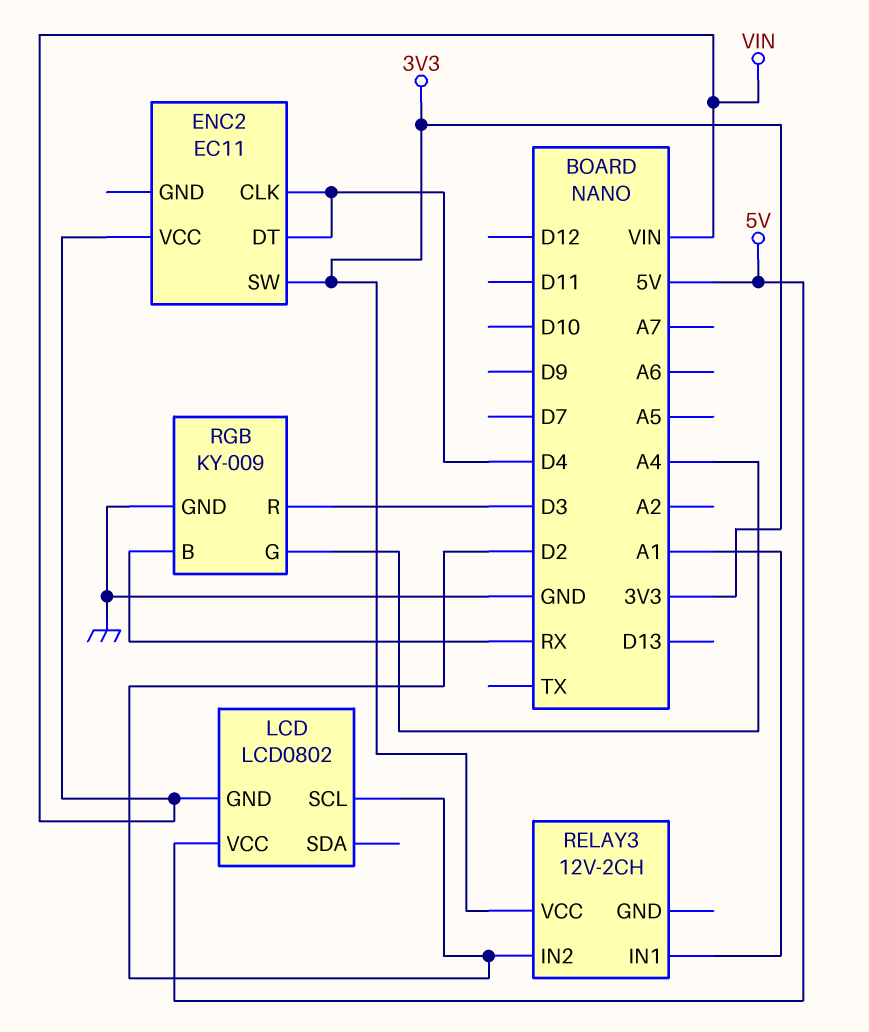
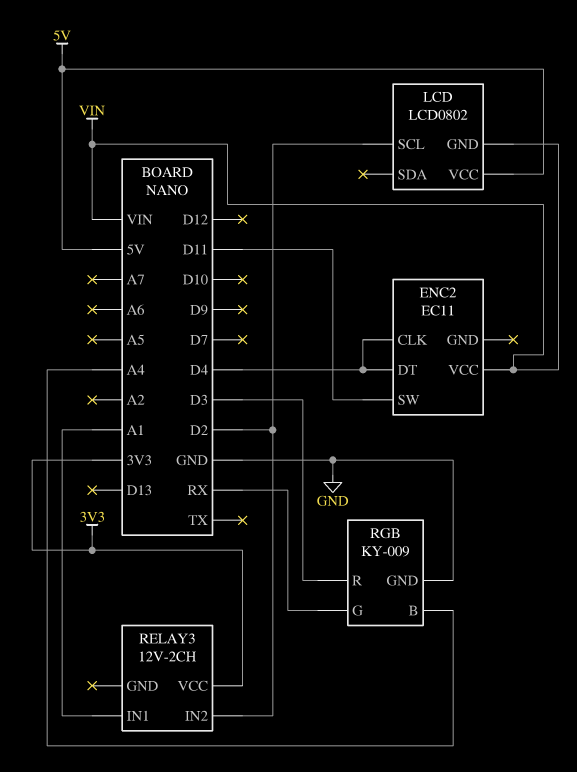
ENC2 pin SW: 3V3 -> D11
RGB pin B: RX -> A4
RGB pin G: A4 -> RX

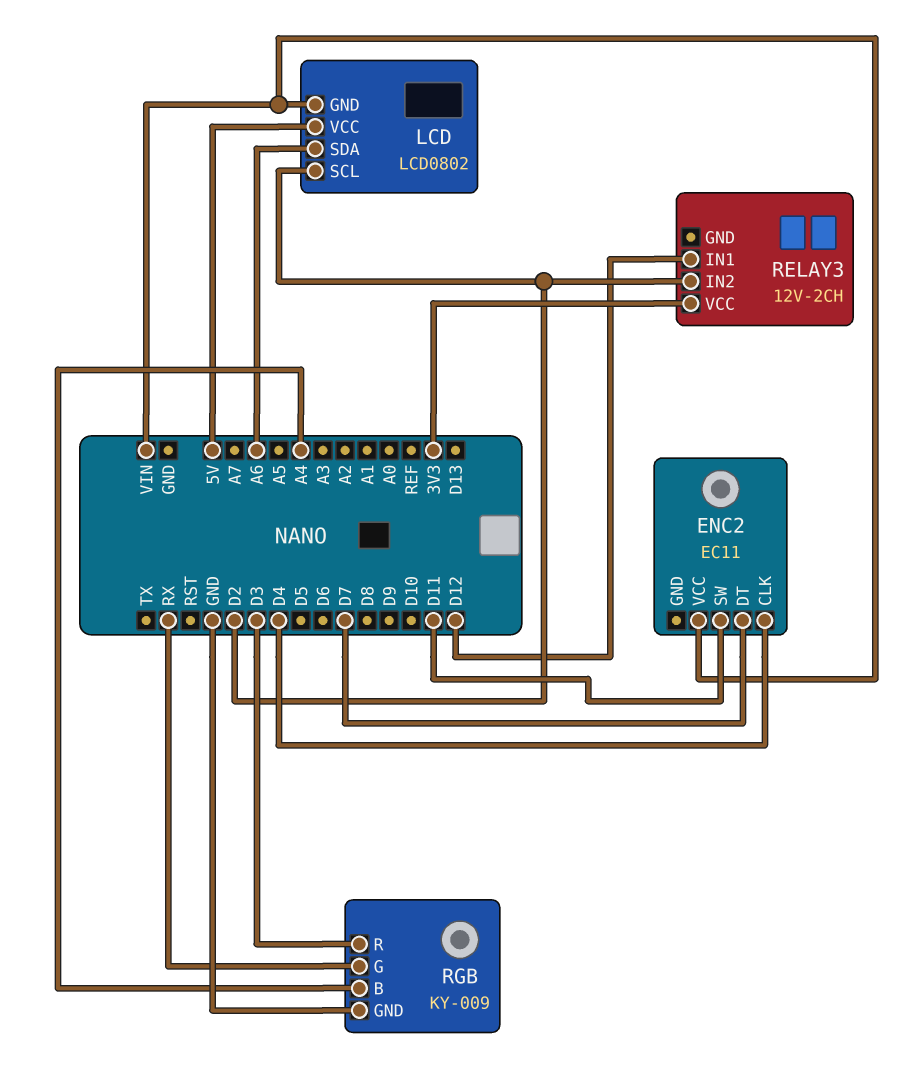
ENC2 pin DT: D4 -> D7
LCD pin SDA: none -> A6
RELAY3 pin IN1: A1 -> D12

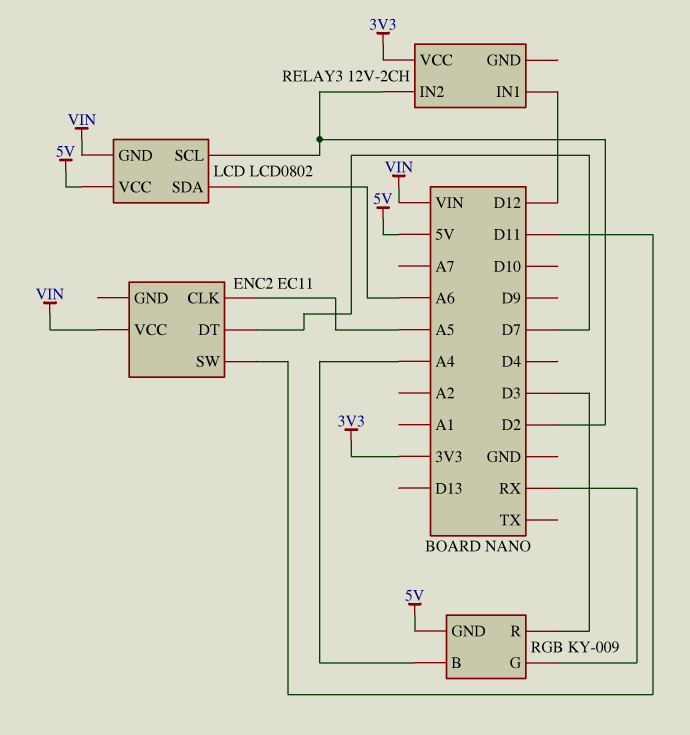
ENC2 pin CLK: D4 -> A5
RGB pin GND: GND -> 5V

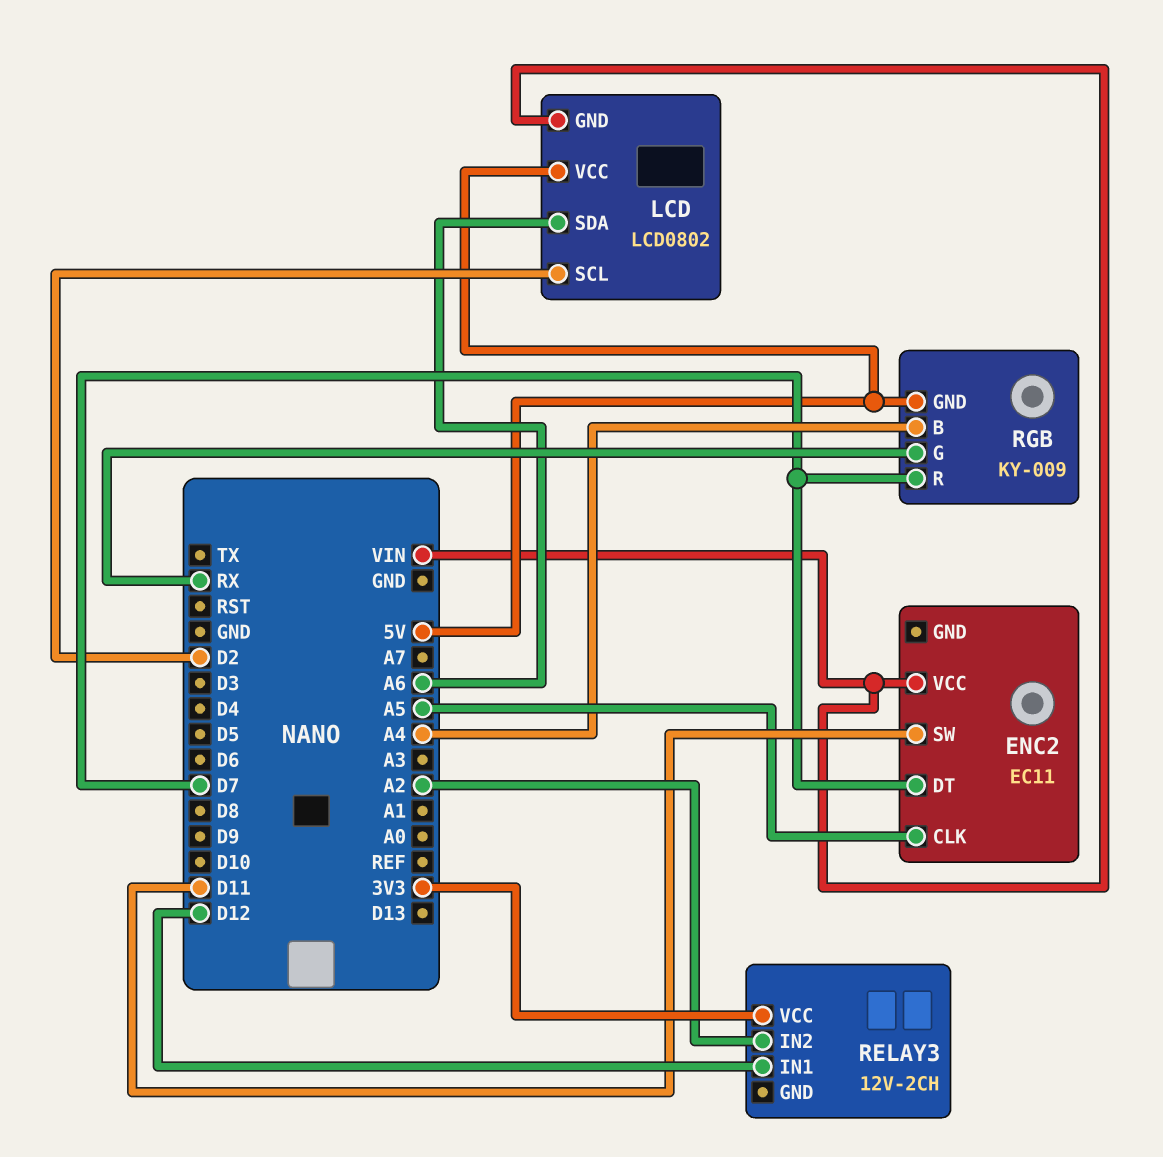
RELAY3 pin IN2: D2 -> A2
RGB pin R: D3 -> D7

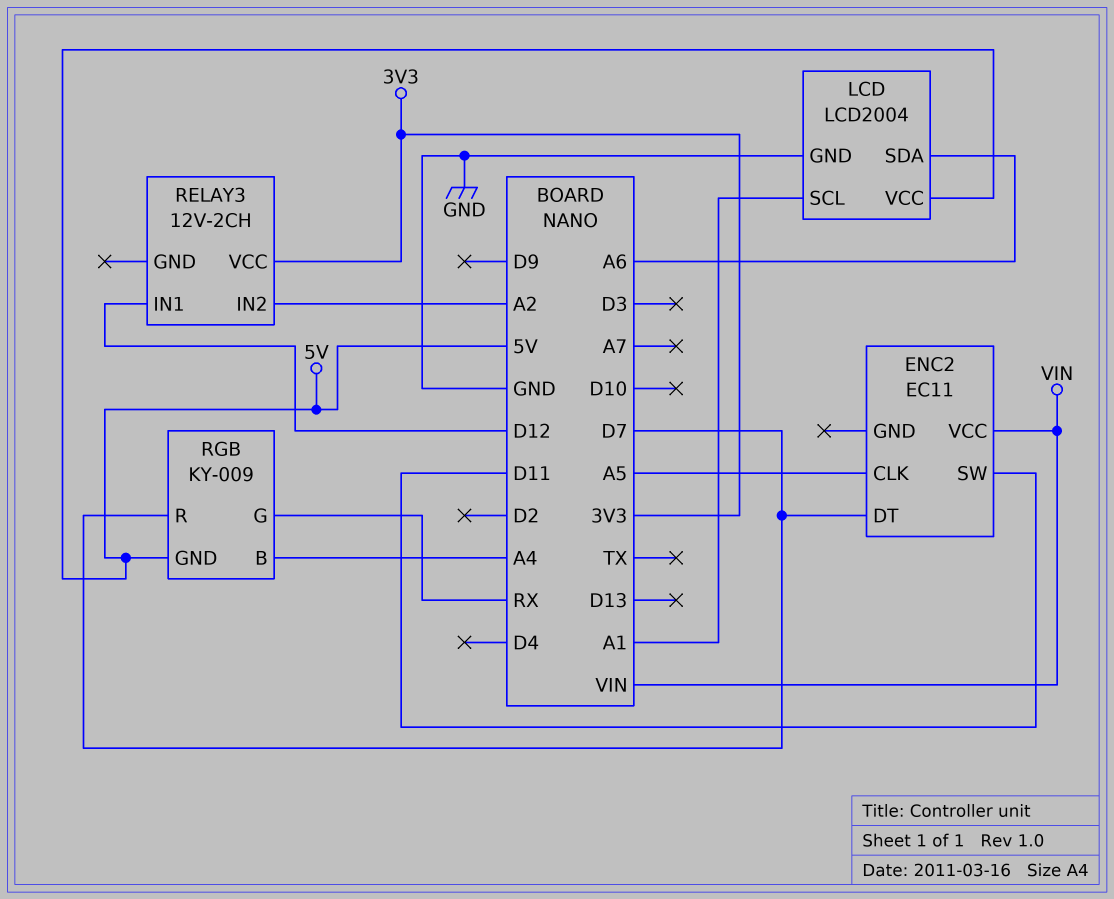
LCD: LCD0802 -> LCD2004
LCD pin GND: VIN -> GND
LCD pin SCL: D2 -> A1

